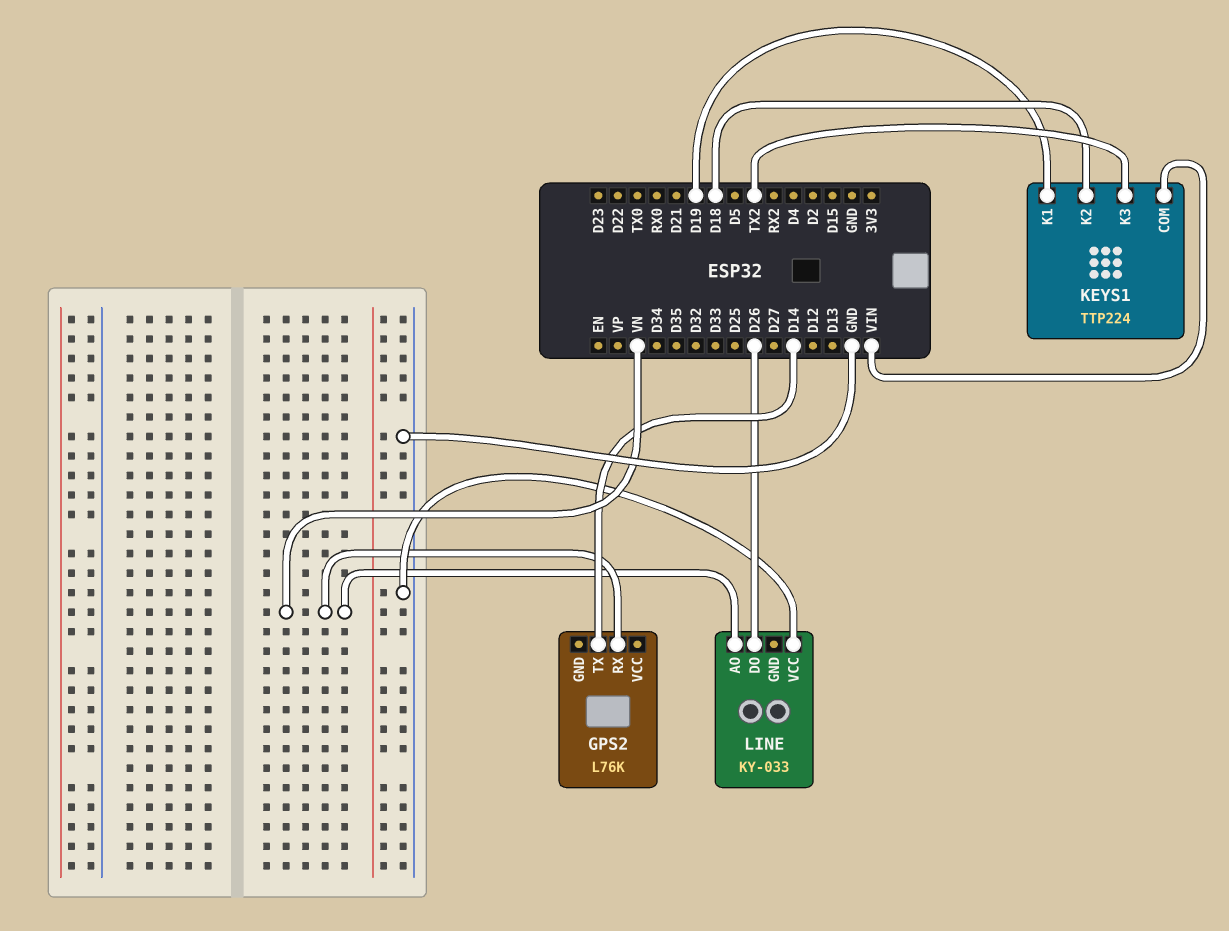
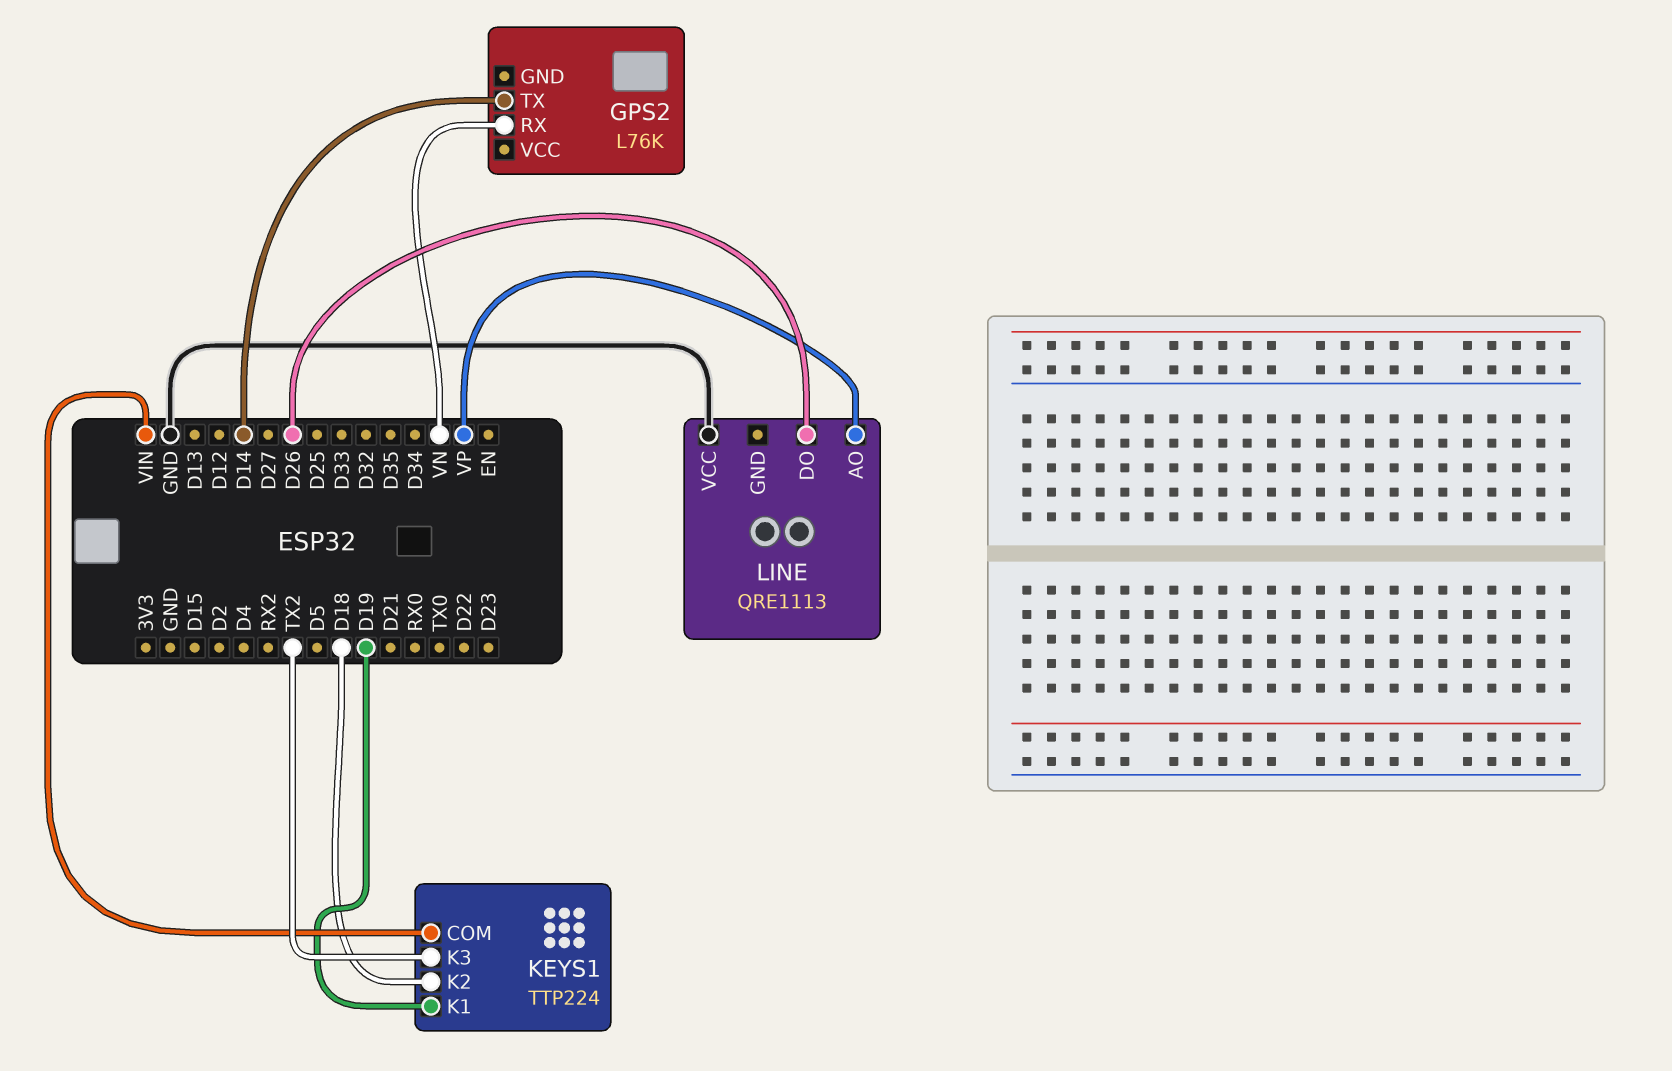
LINE: KY-033 -> QRE1113
LINE pin AO: VN -> VP

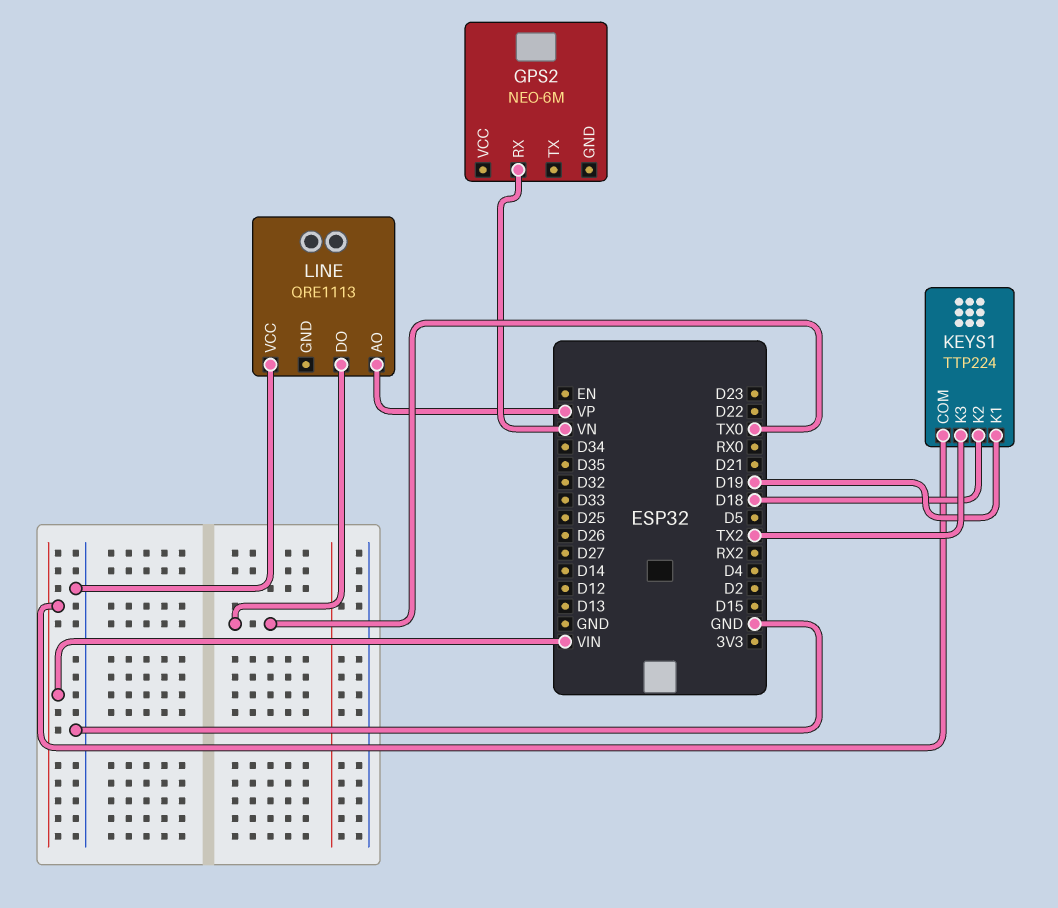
GPS2: L76K -> NEO-6M
GPS2 pin TX: D14 -> none
LINE pin DO: D26 -> TX0

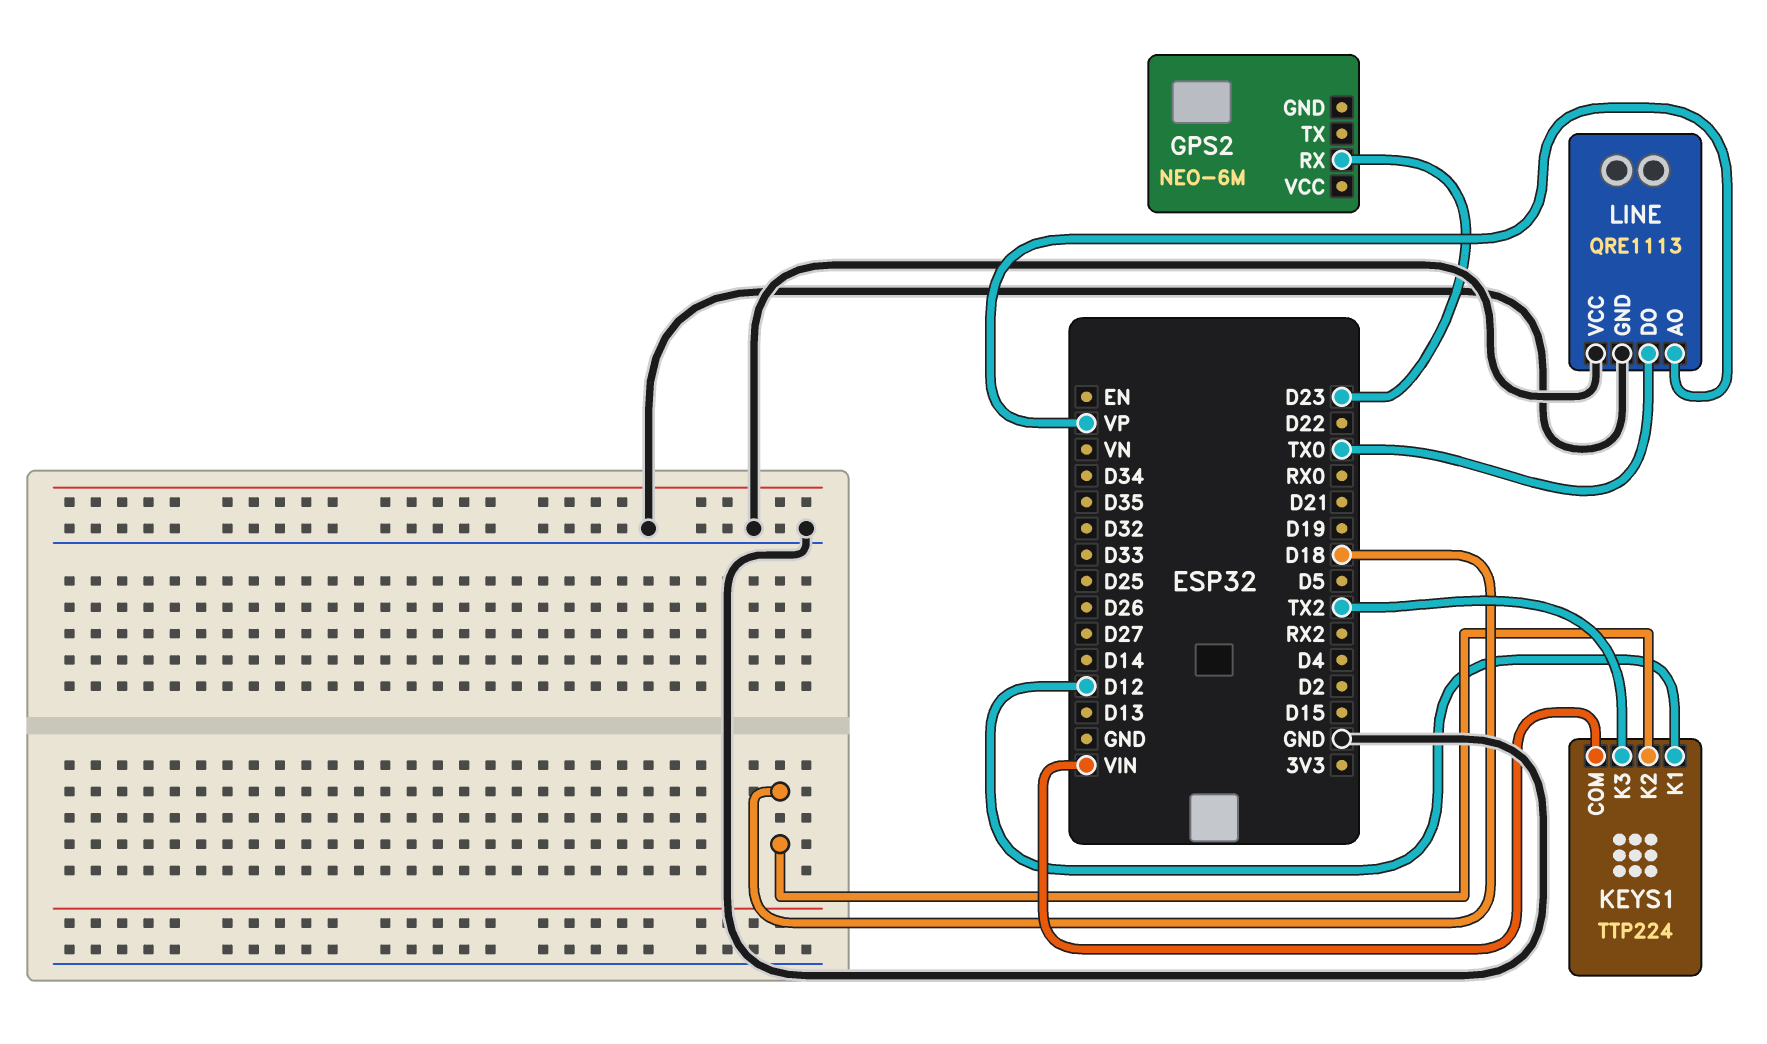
GPS2 pin RX: VN -> D23
KEYS1 pin K1: D19 -> D12
LINE pin GND: none -> GND

